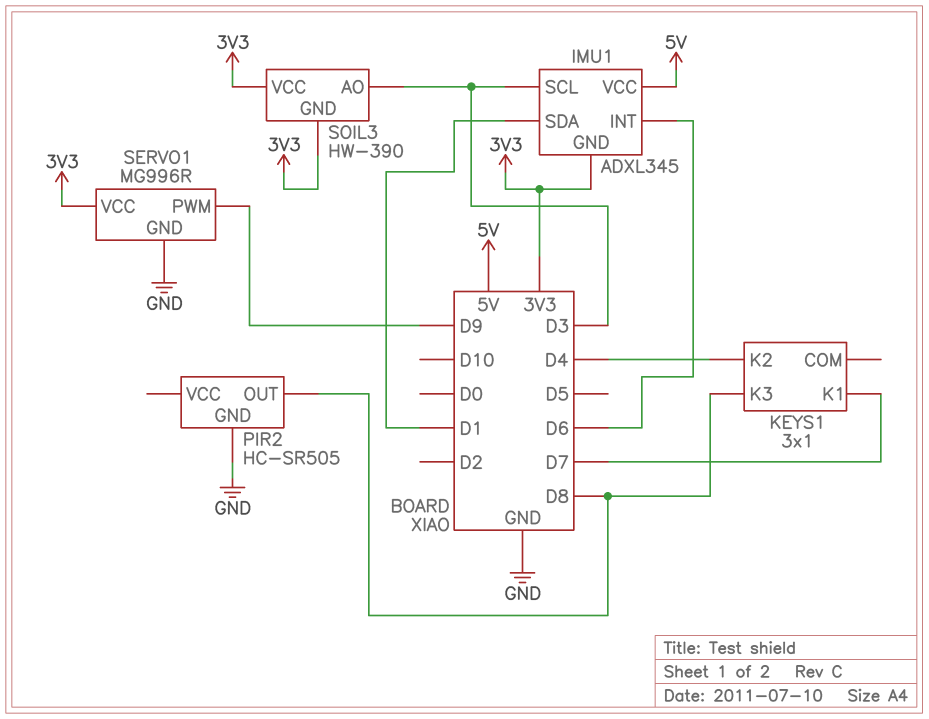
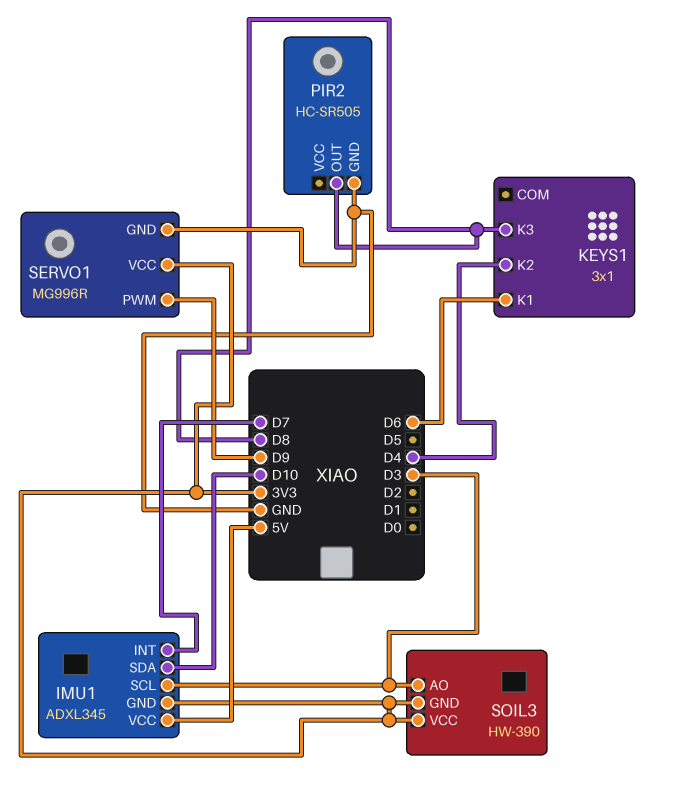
IMU1 pin INT: D6 -> D7
IMU1 pin SDA: D1 -> D10
KEYS1 pin K1: D7 -> D6

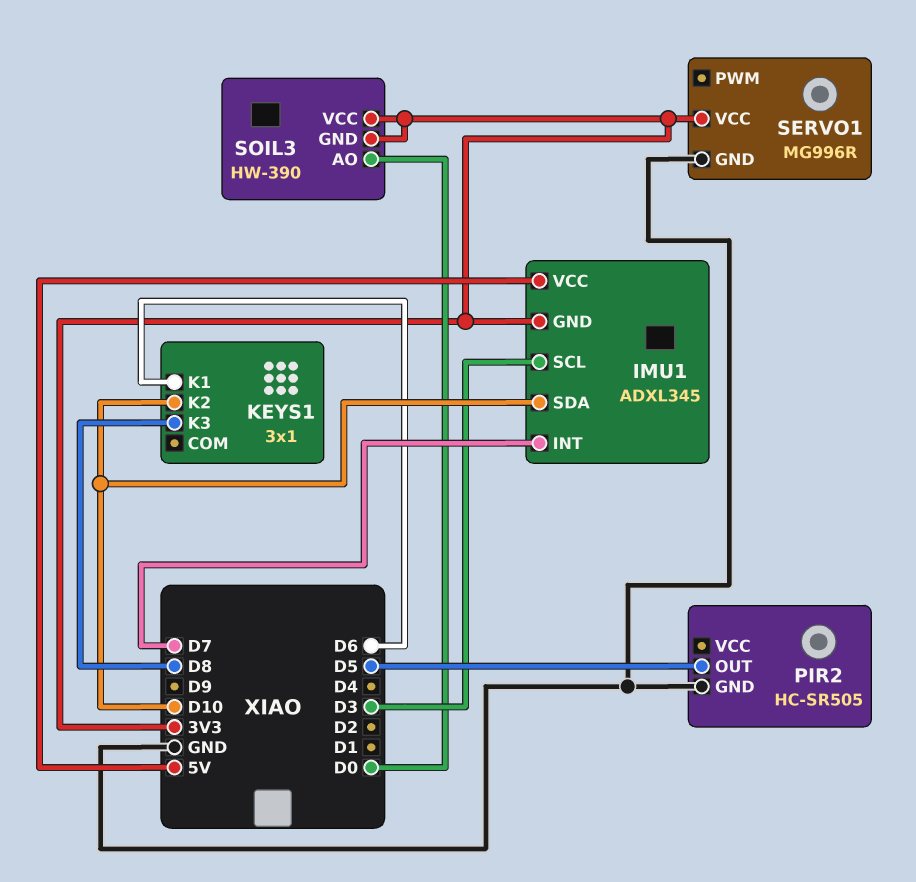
KEYS1 pin K2: D4 -> D10
PIR2 pin OUT: D8 -> D5
SERVO1 pin PWM: D9 -> none
SOIL3 pin AO: D3 -> D0

